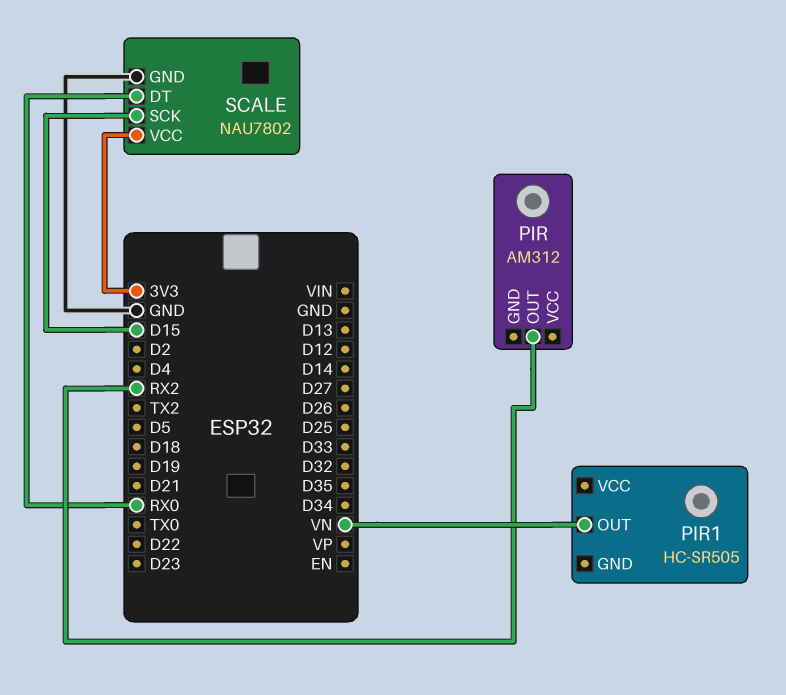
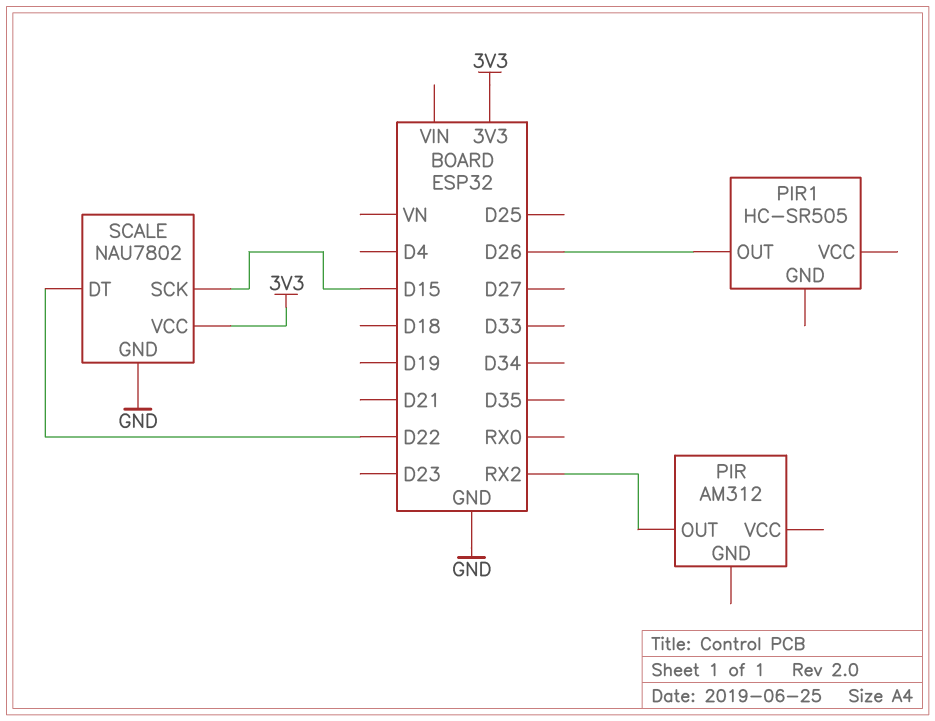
PIR1 pin OUT: VN -> D26
SCALE pin DT: RX0 -> D22

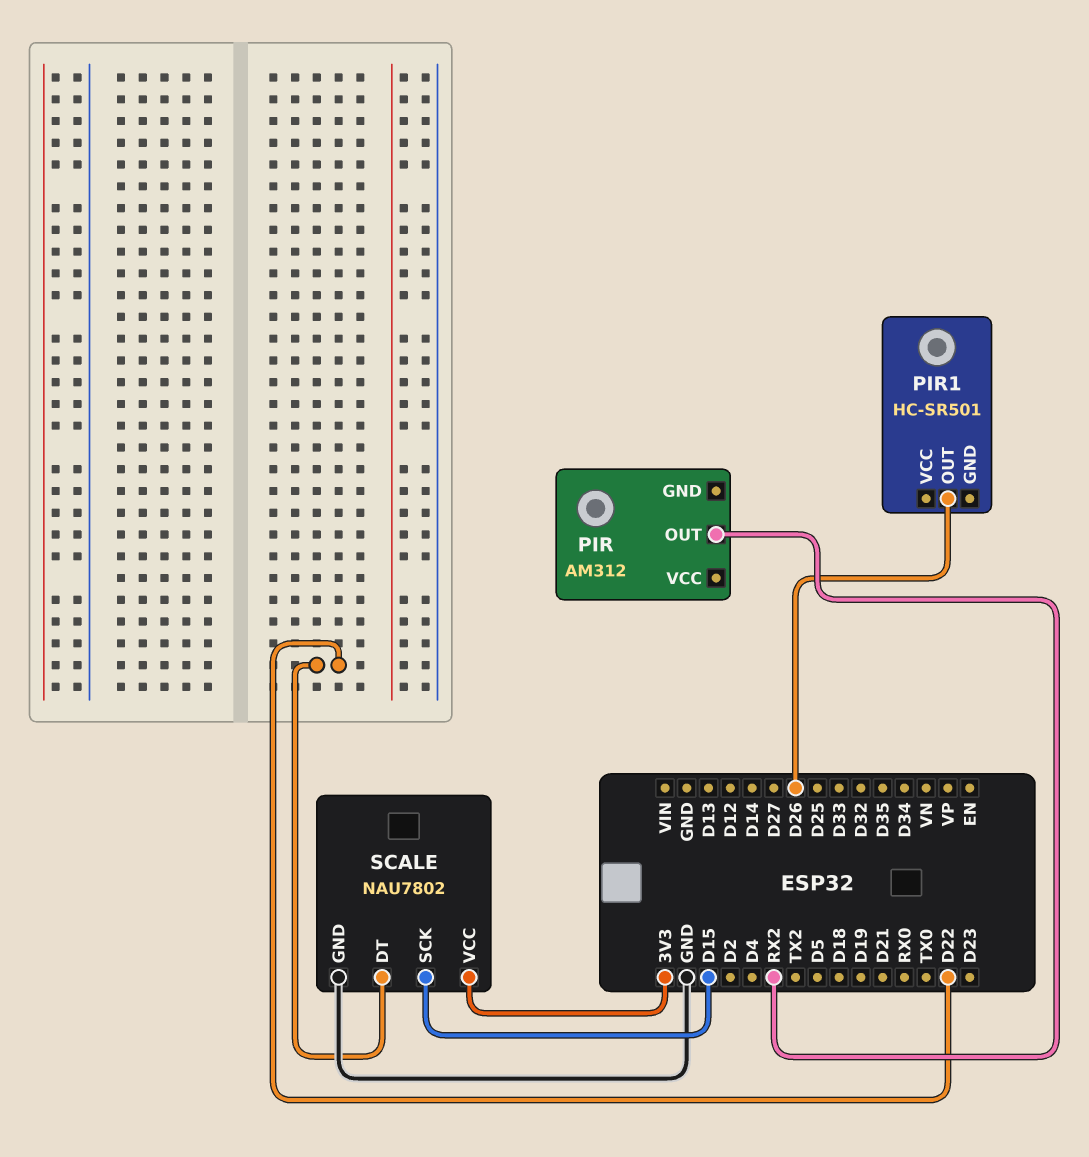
PIR1: HC-SR505 -> HC-SR501

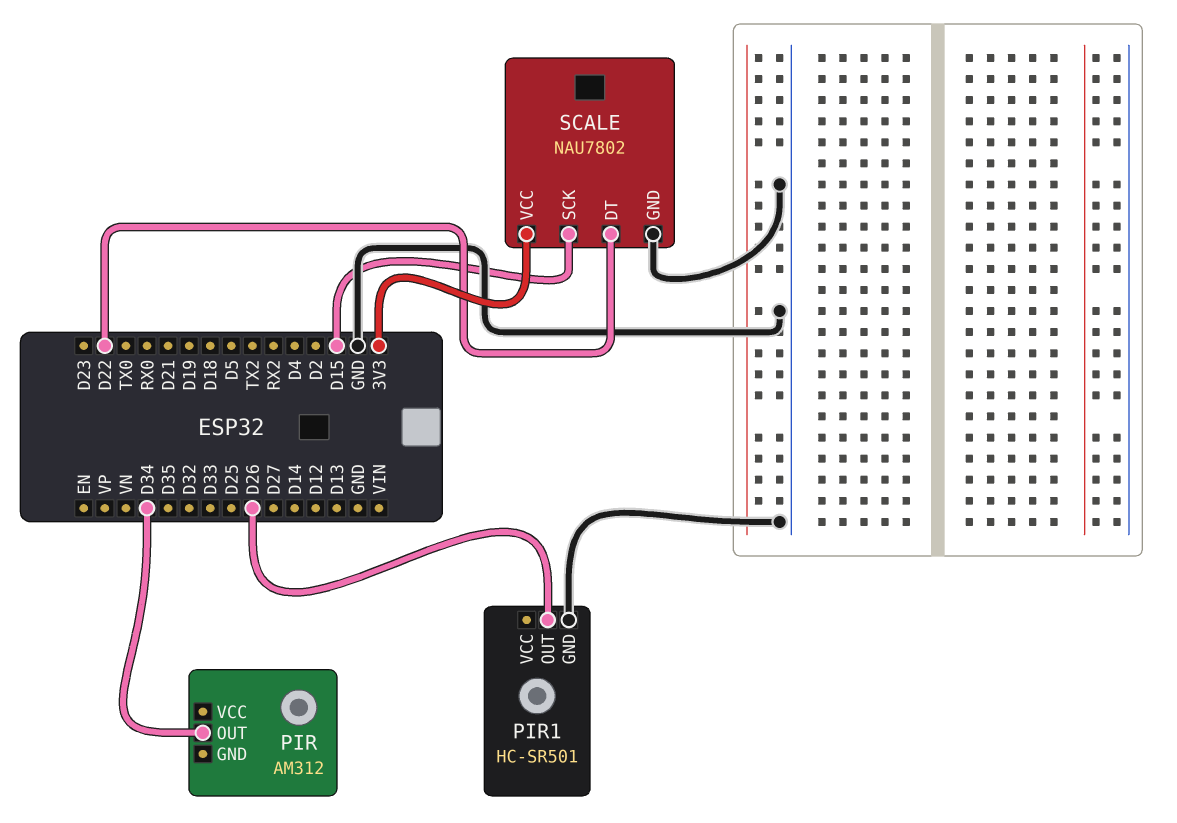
PIR pin OUT: RX2 -> D34
PIR1 pin GND: none -> GND

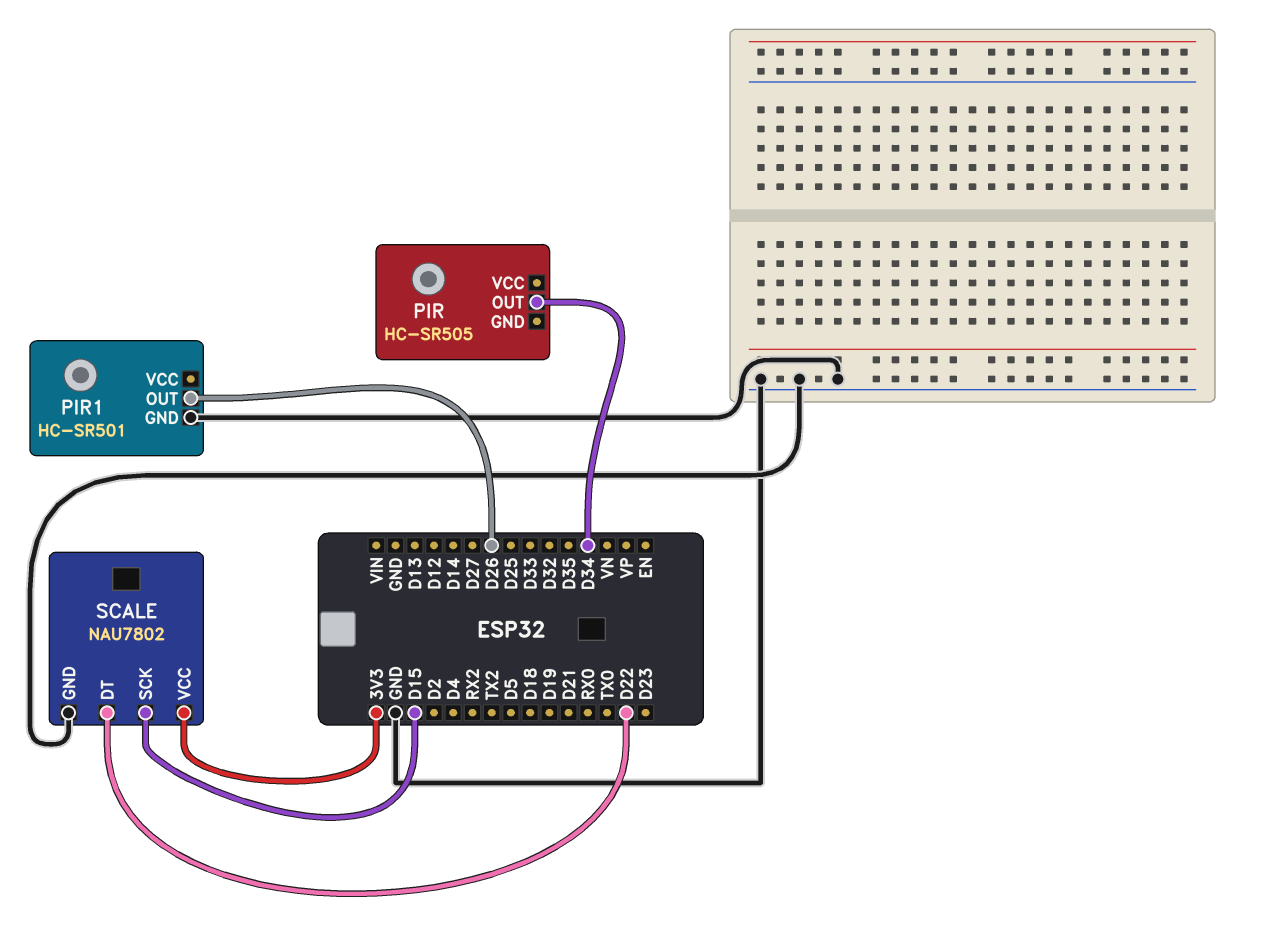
PIR: AM312 -> HC-SR505

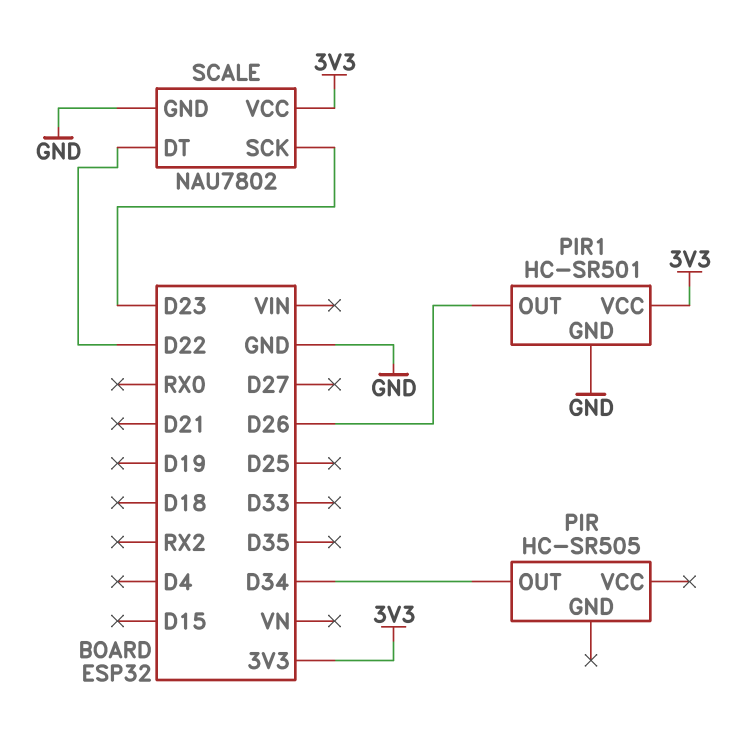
PIR1 pin VCC: none -> 3V3
SCALE pin SCK: D15 -> D23

